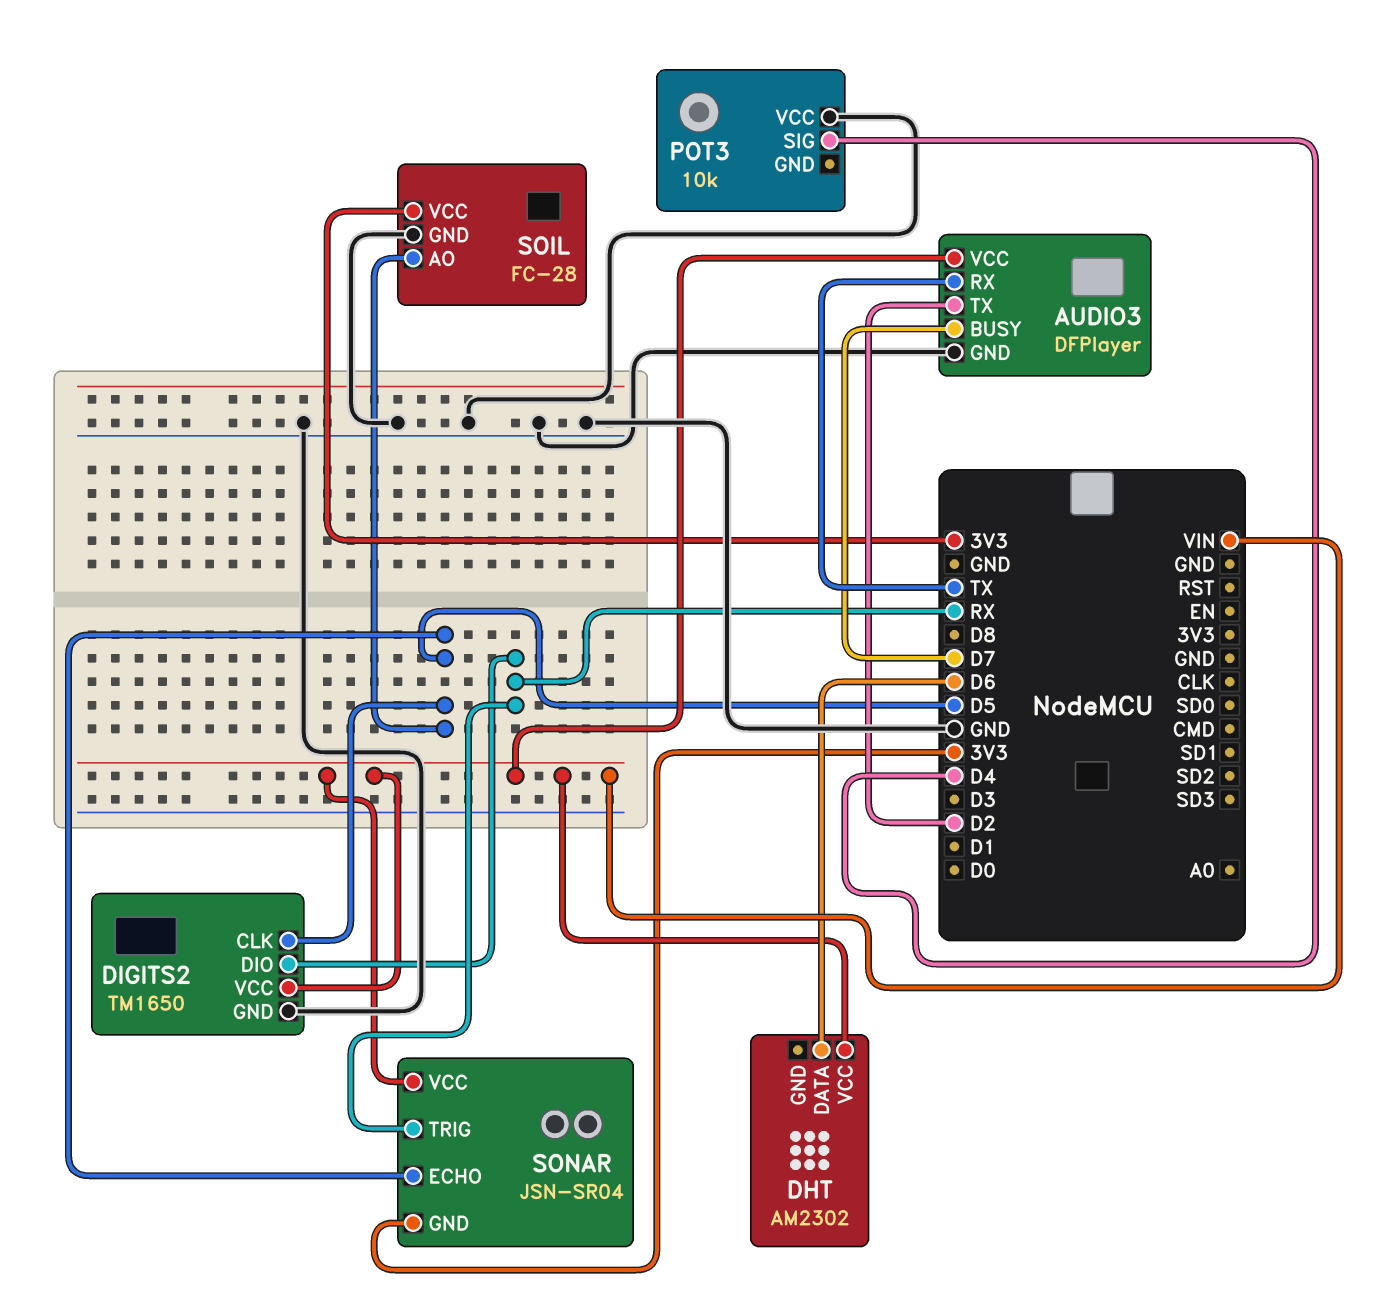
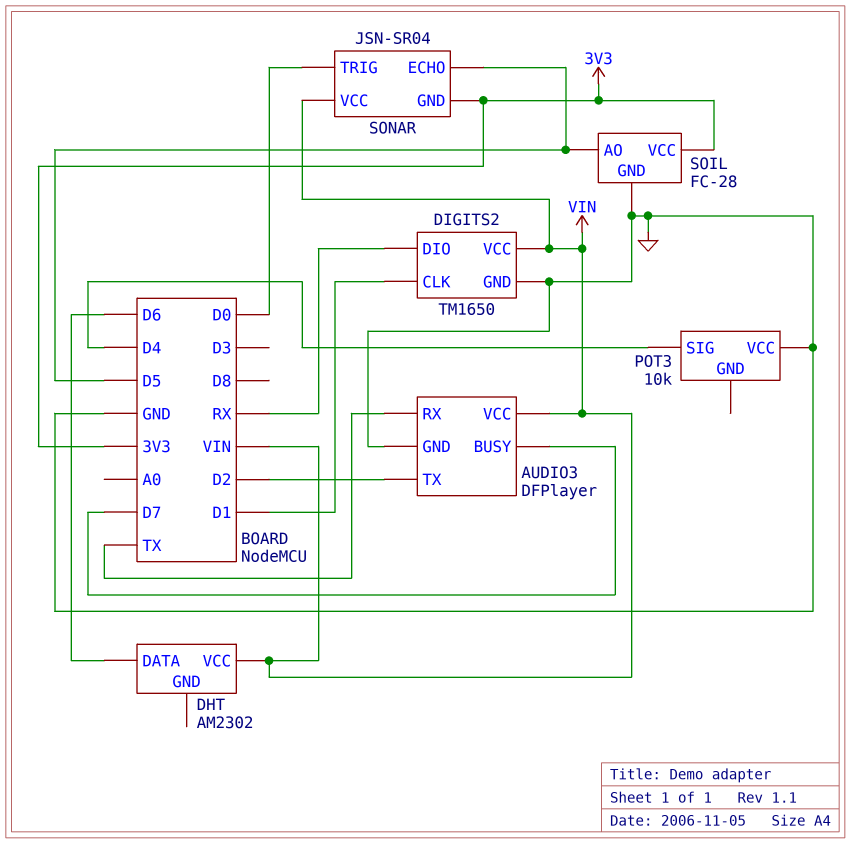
DIGITS2 pin CLK: D5 -> D1
SONAR pin TRIG: RX -> D0

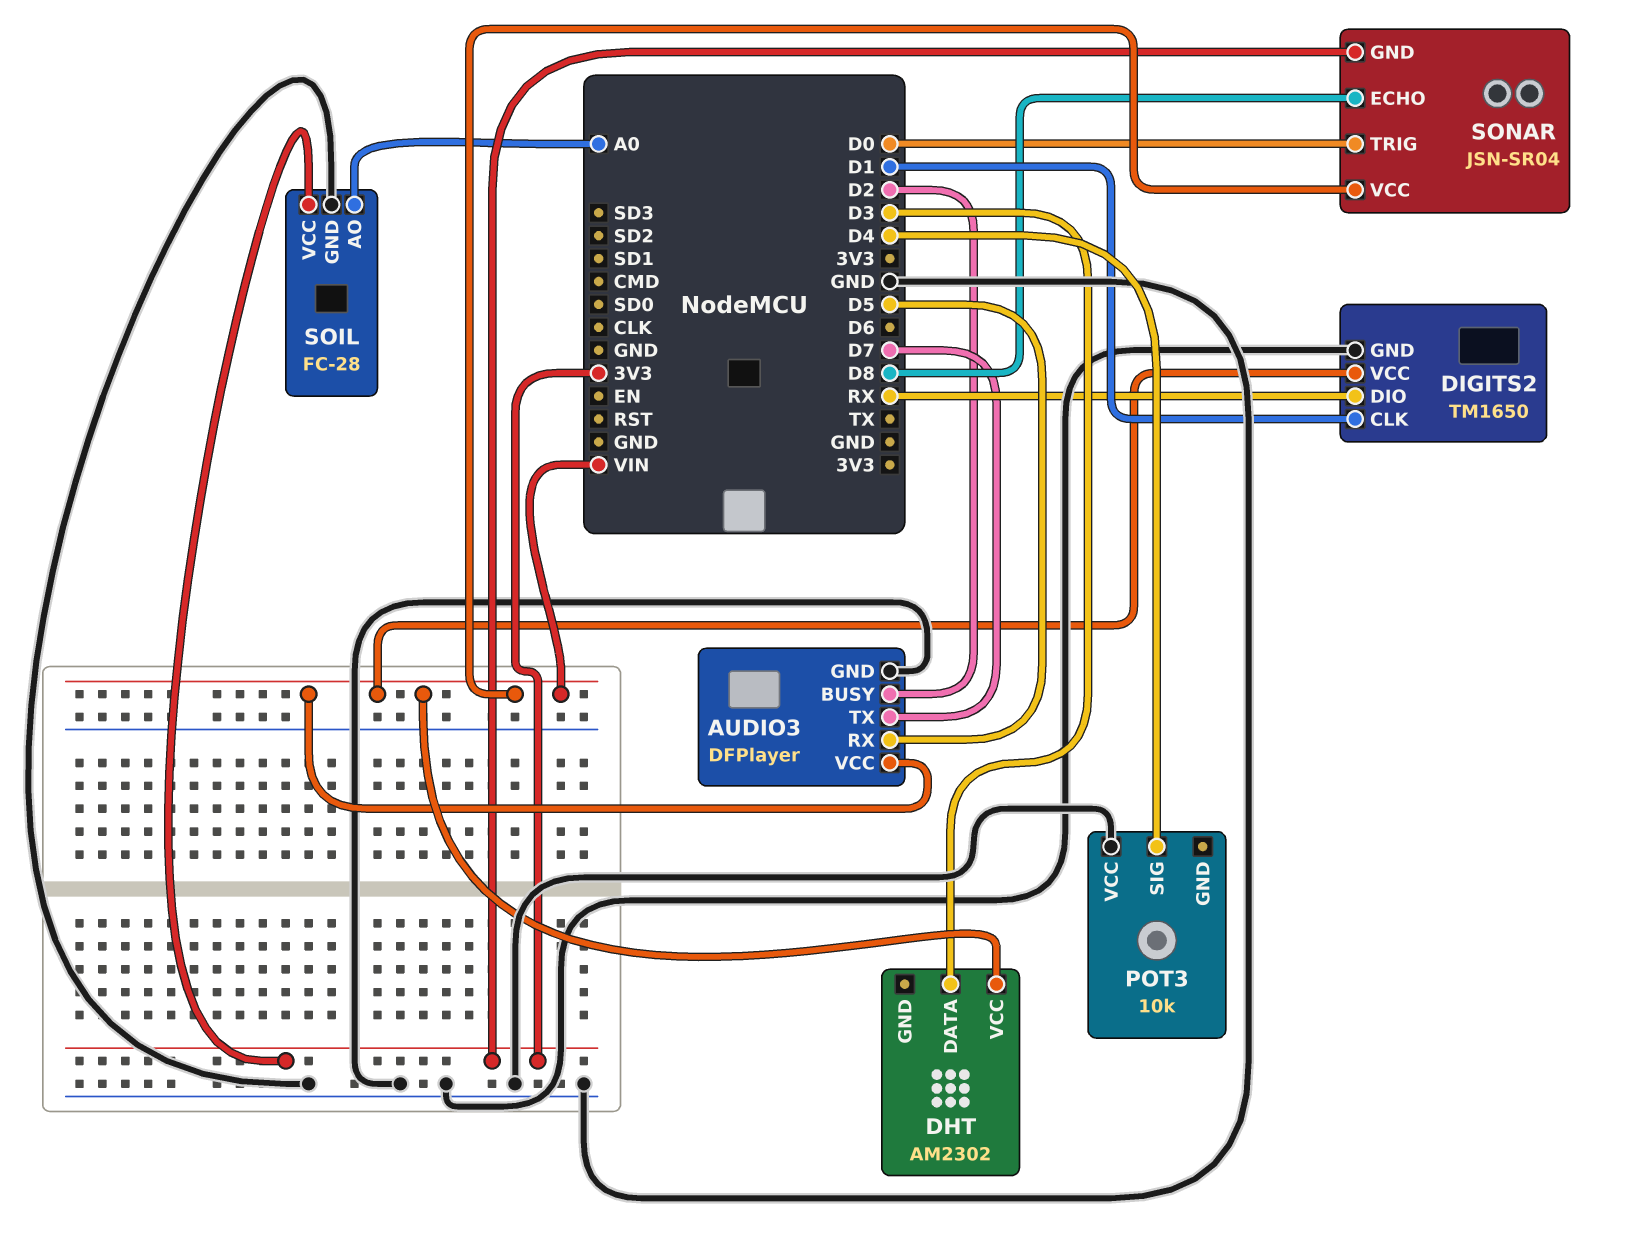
AUDIO3 pin BUSY: D7 -> D2
AUDIO3 pin RX: TX -> D5
AUDIO3 pin TX: D2 -> D7
DHT pin DATA: D6 -> D3
SOIL pin AO: D5 -> A0
SONAR pin ECHO: D5 -> D8

